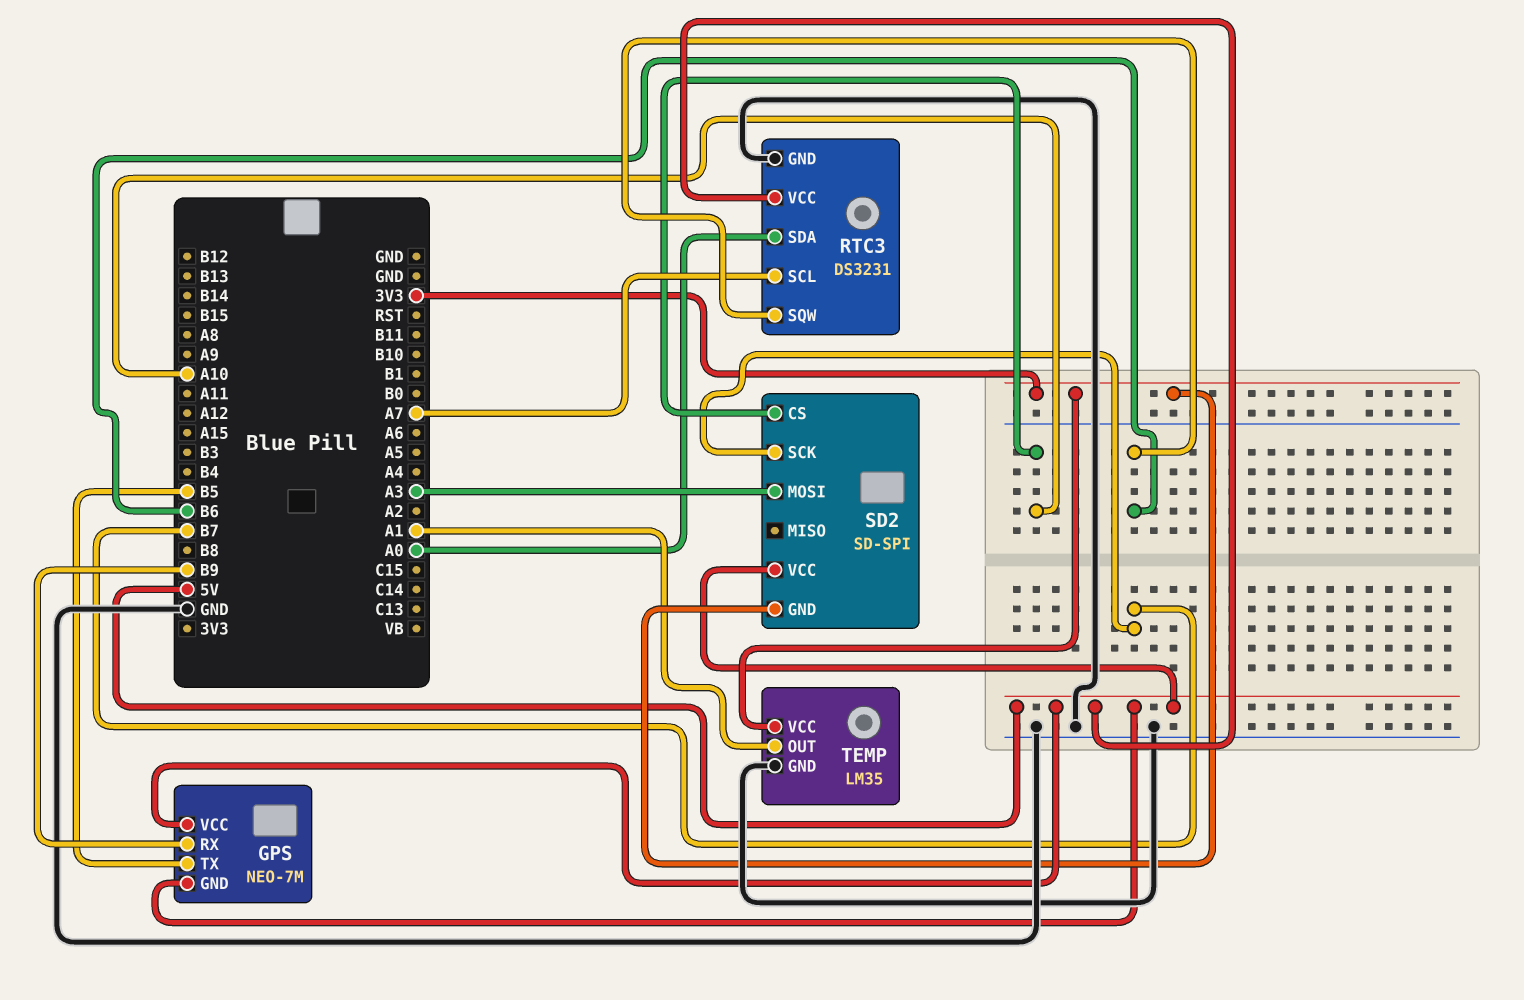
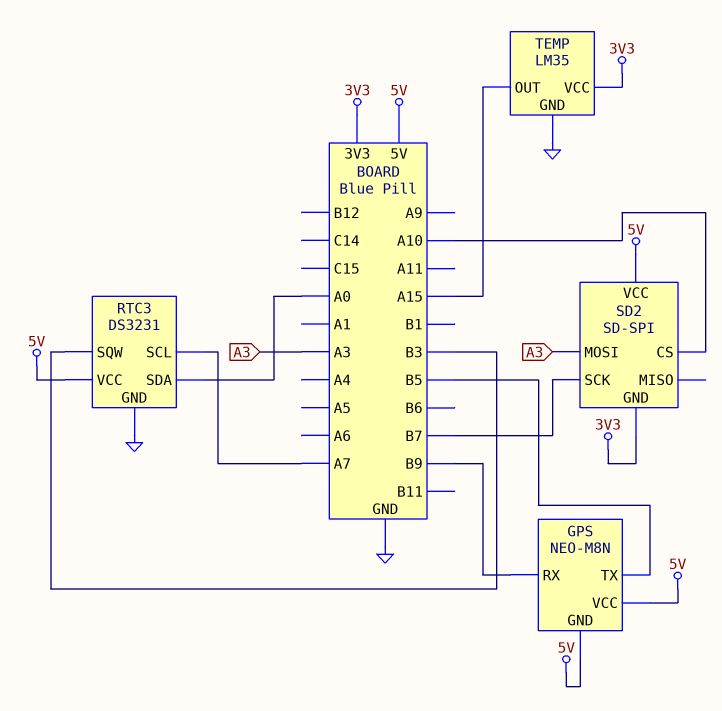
GPS: NEO-7M -> NEO-M8N
RTC3 pin SQW: B6 -> B3
TEMP pin OUT: A1 -> A15

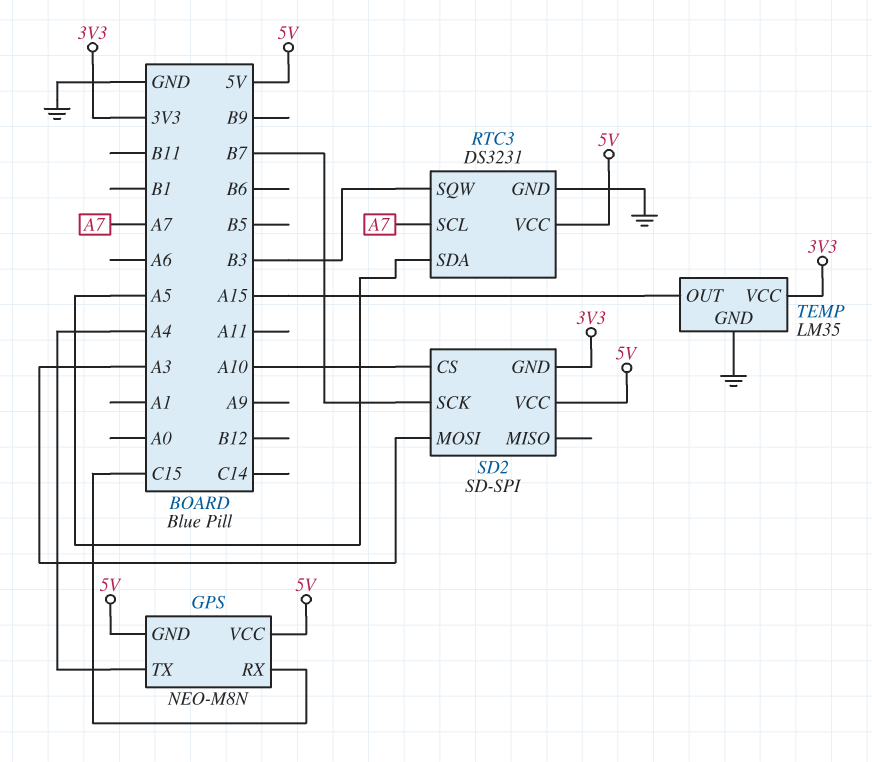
GPS pin RX: B9 -> C15
GPS pin TX: B5 -> A4
RTC3 pin SDA: A0 -> A5

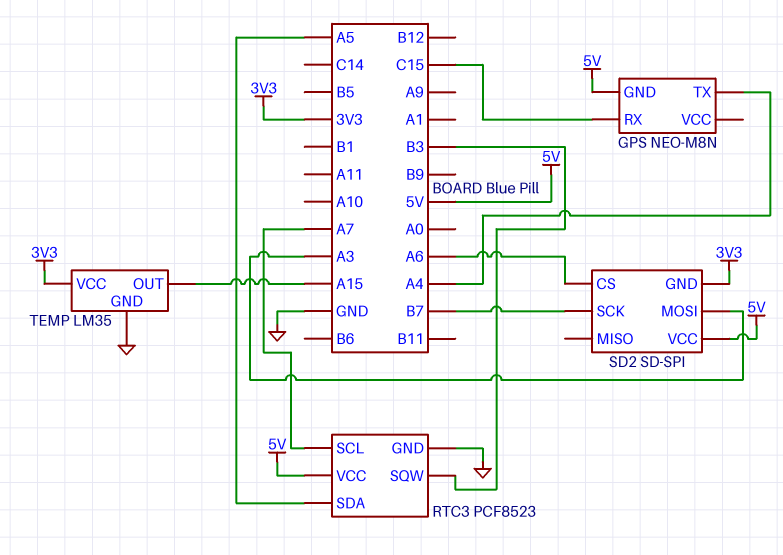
GPS pin VCC: 5V -> none
RTC3: DS3231 -> PCF8523
SD2 pin CS: A10 -> A6

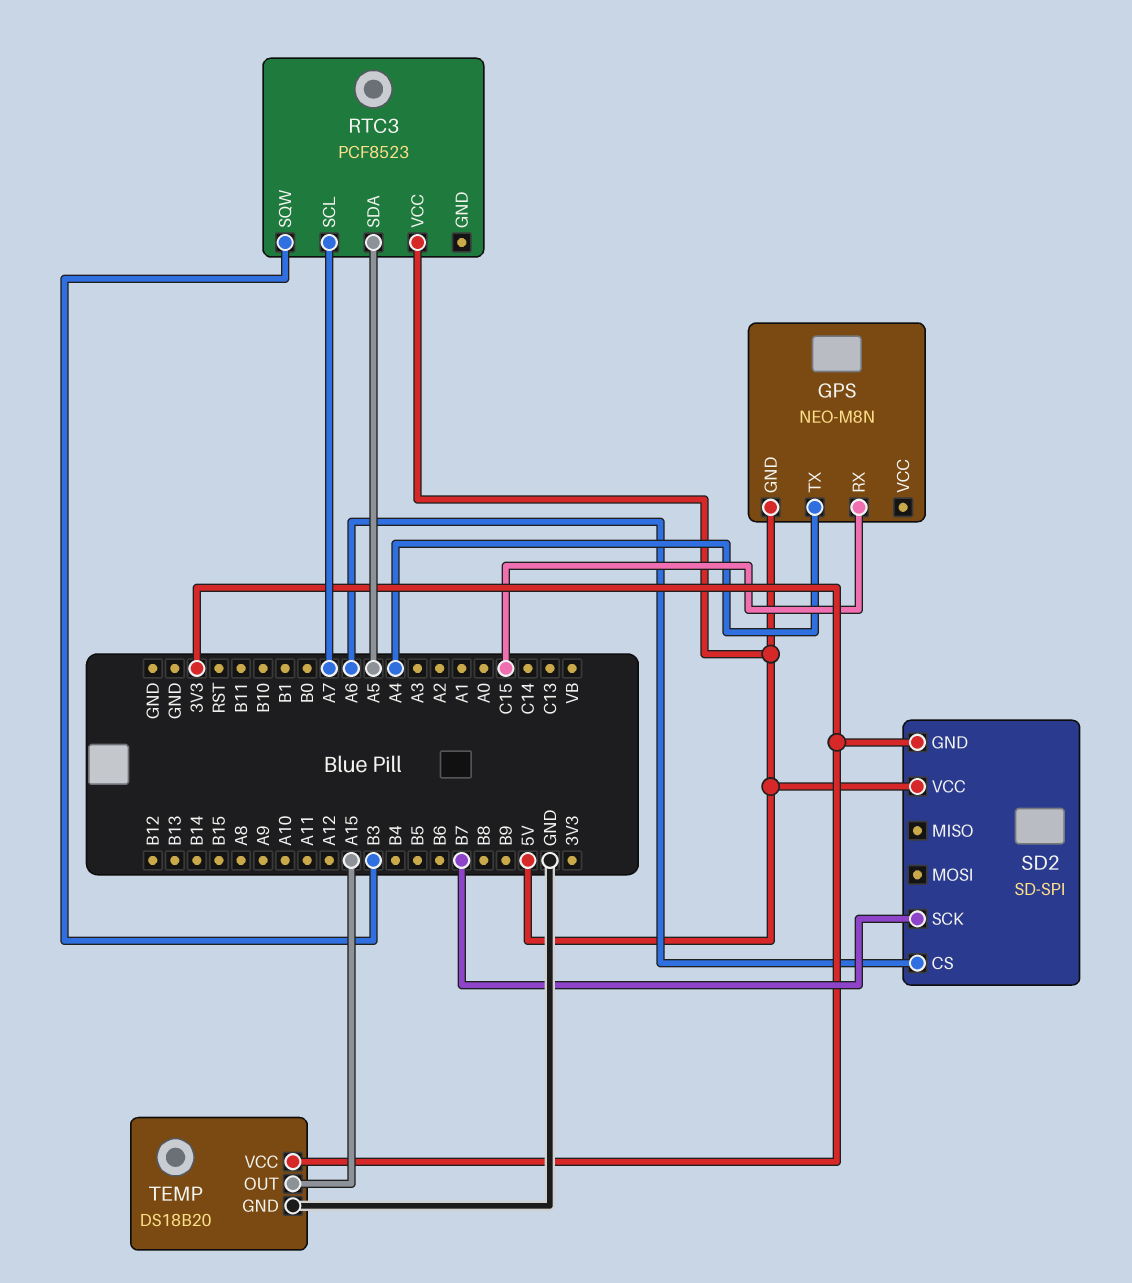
RTC3 pin GND: GND -> none
SD2 pin MOSI: A3 -> none
TEMP: LM35 -> DS18B20

